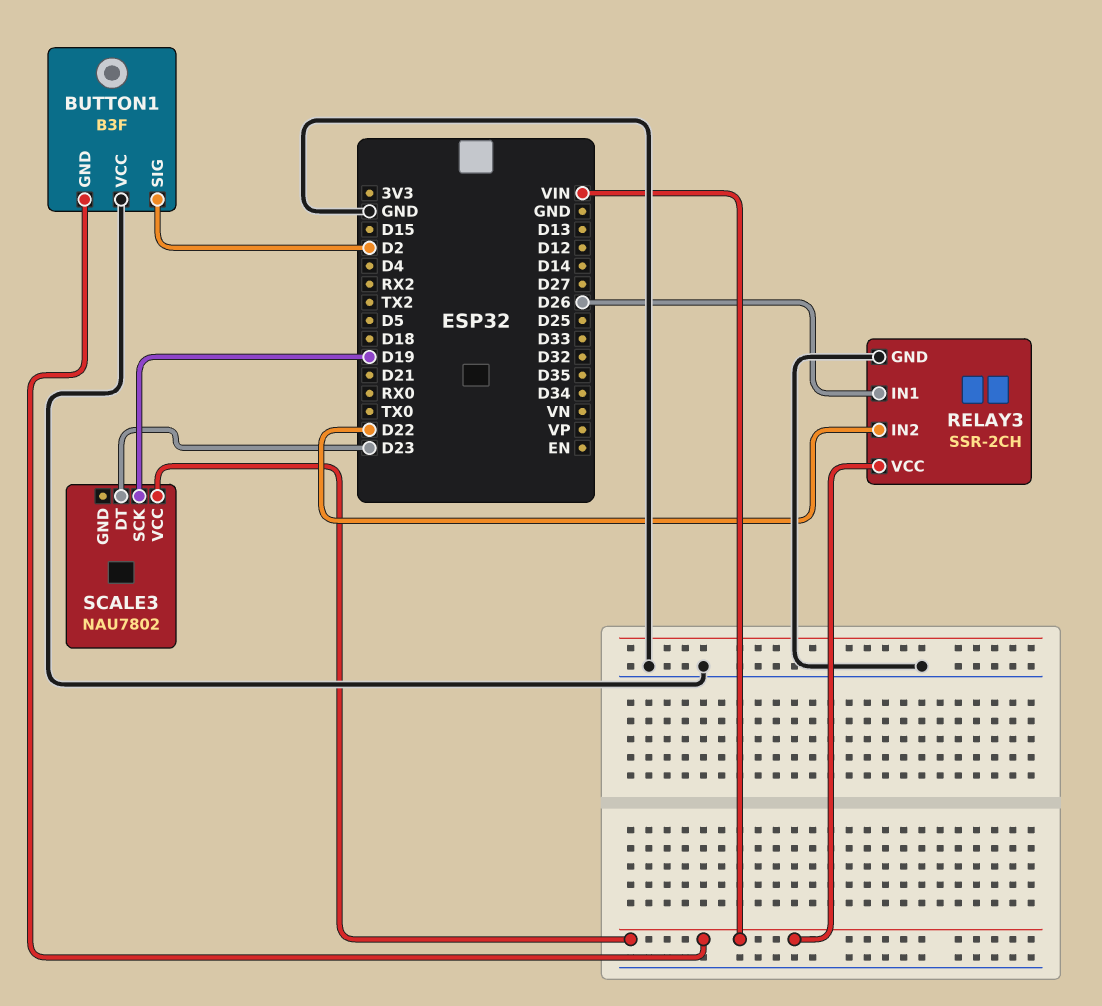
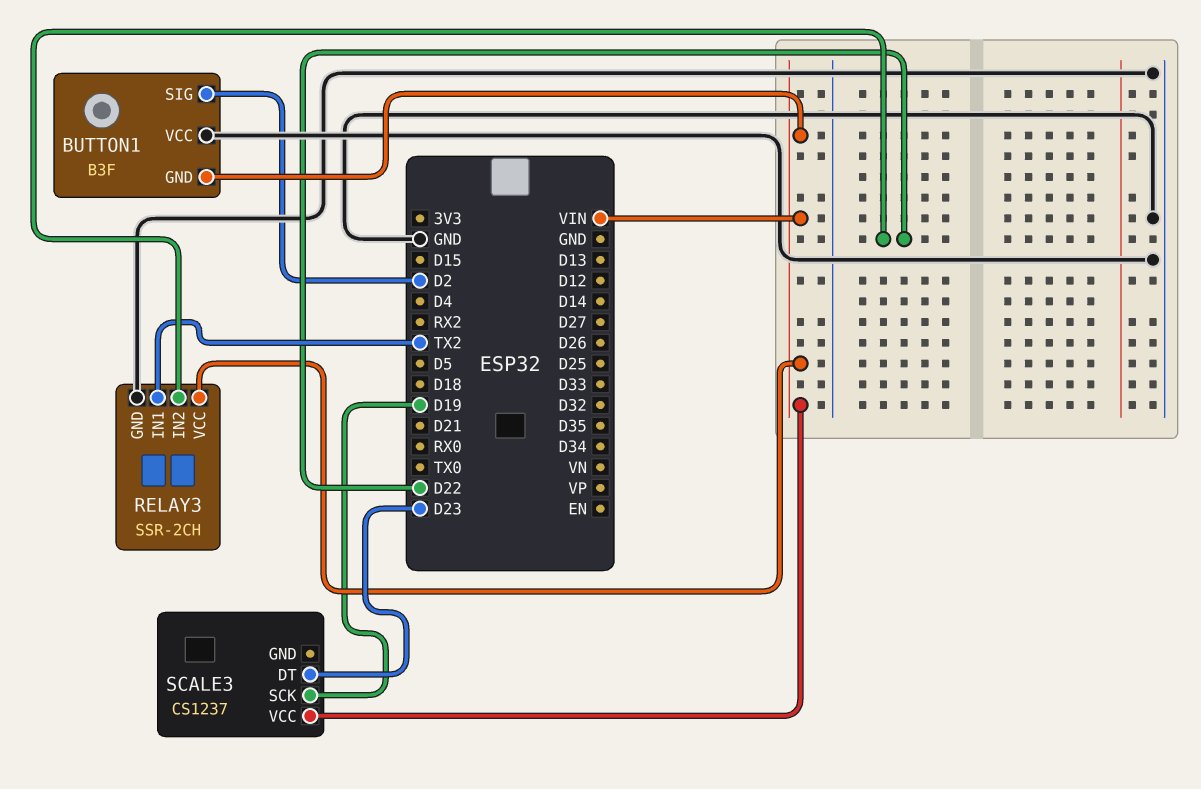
RELAY3 pin IN1: D26 -> TX2
SCALE3: NAU7802 -> CS1237

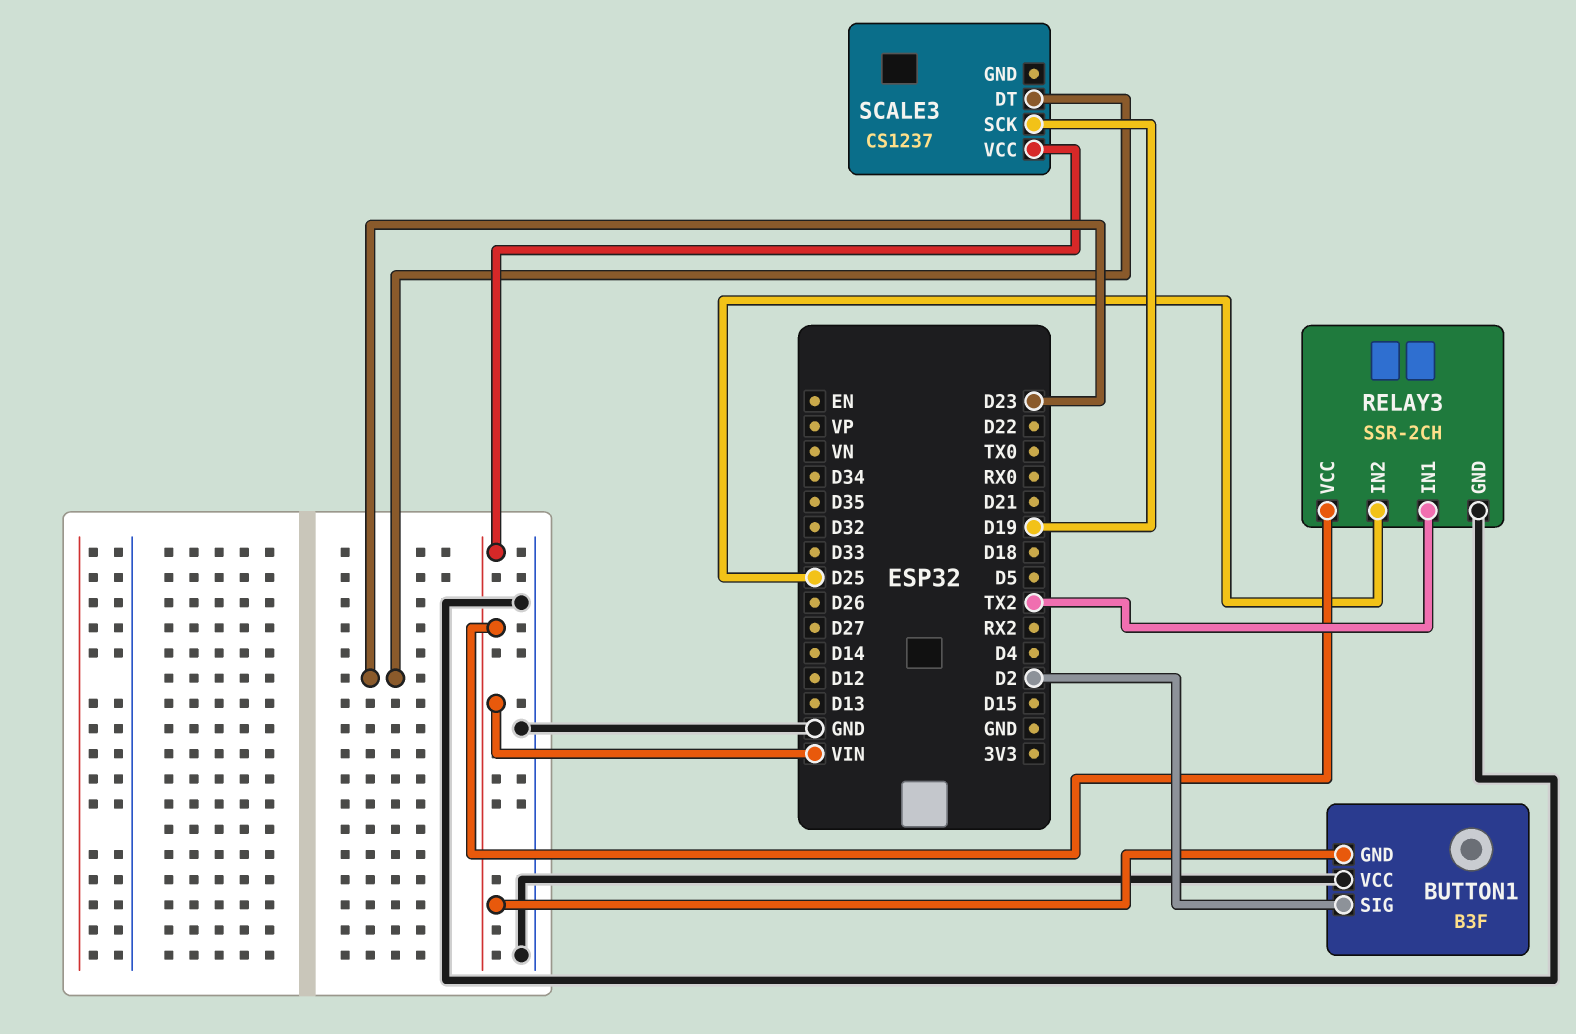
RELAY3 pin IN2: D22 -> D25

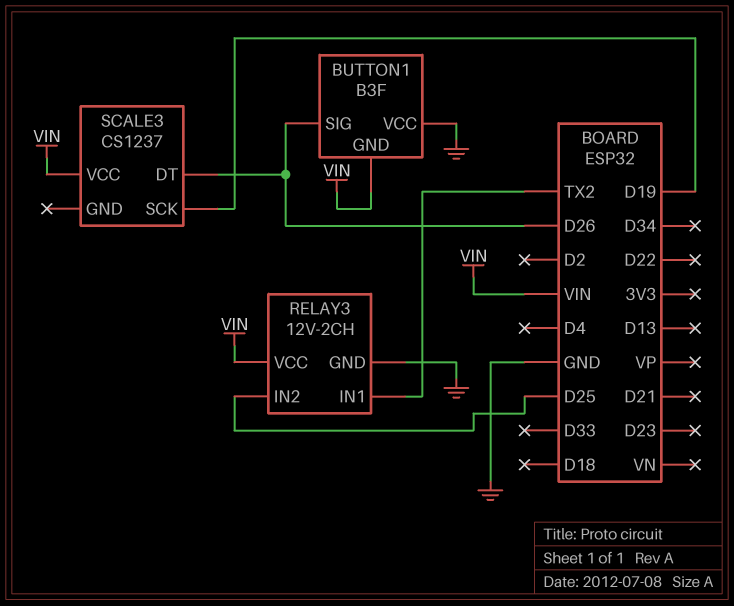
BUTTON1 pin SIG: D2 -> D26
RELAY3: SSR-2CH -> 12V-2CH
SCALE3 pin DT: D23 -> D26

